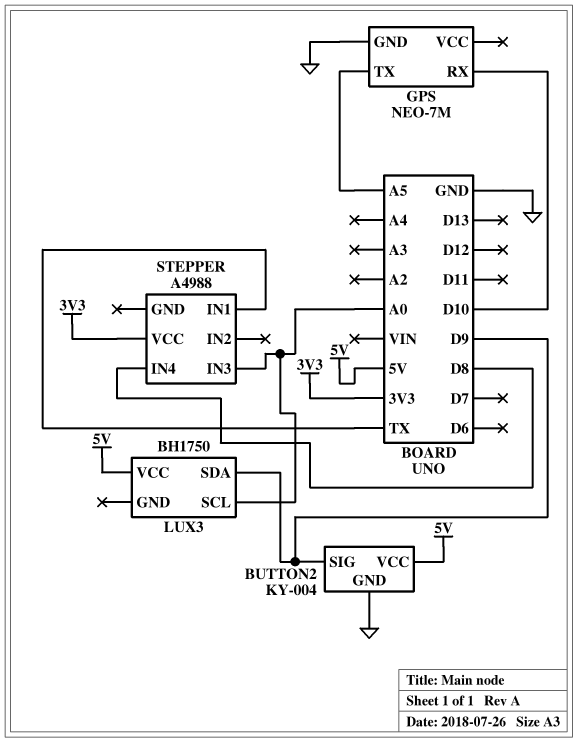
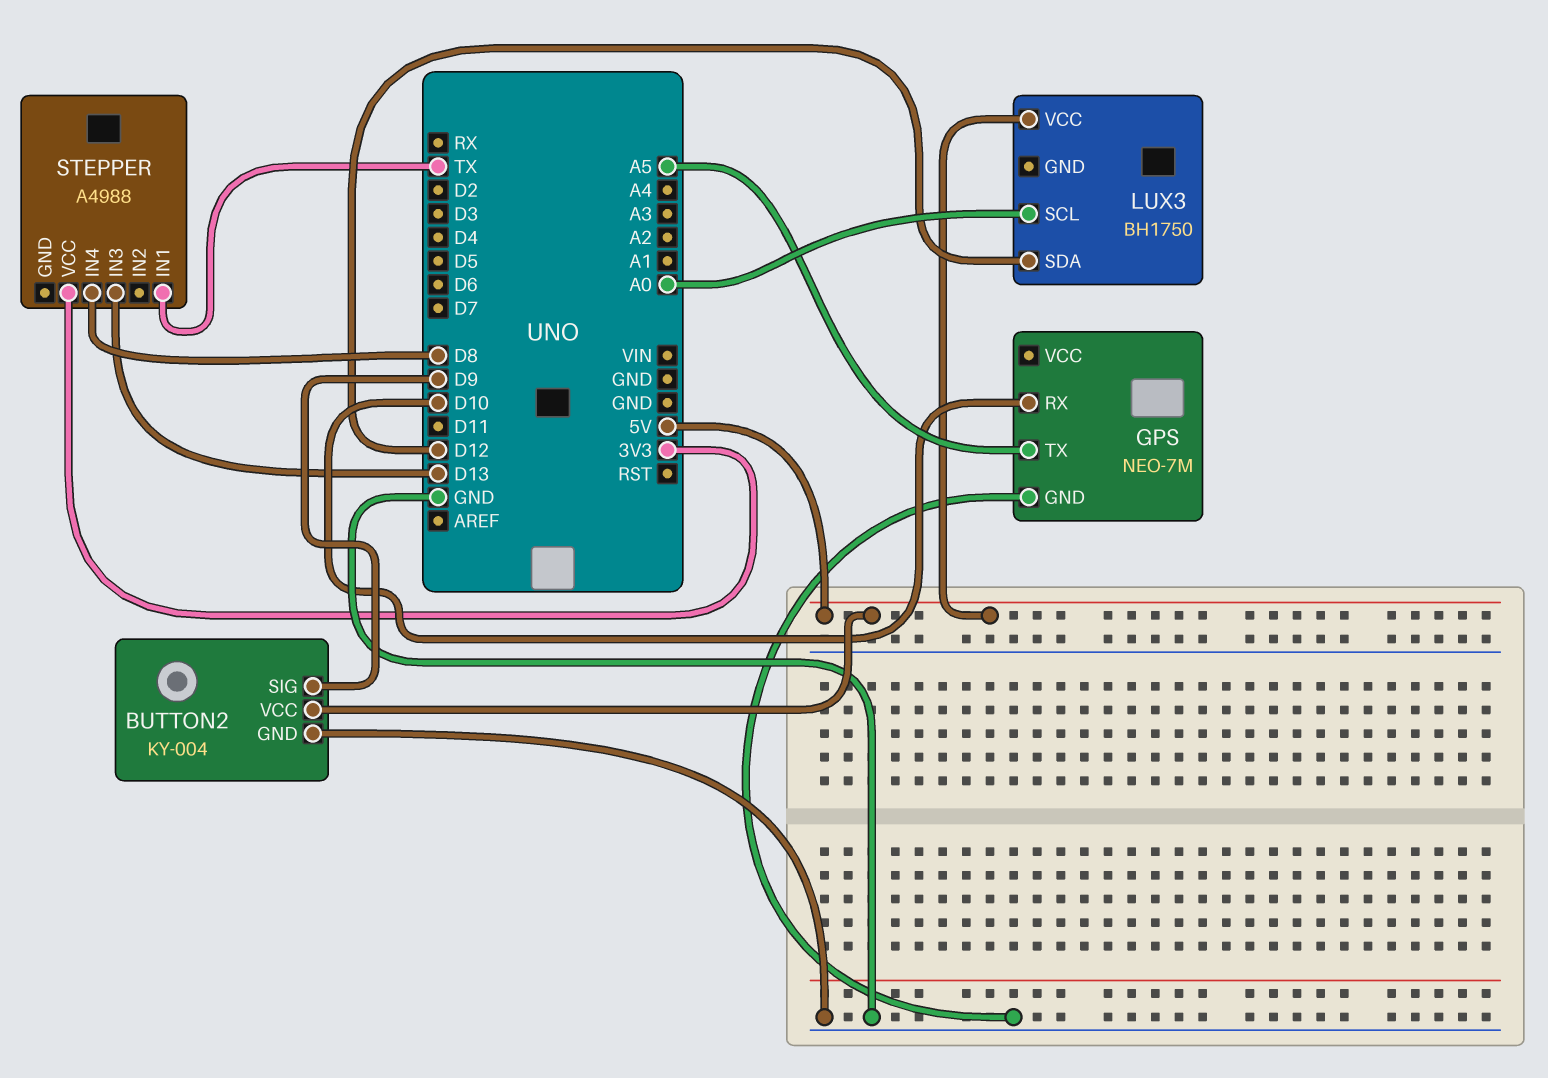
LUX3 pin SDA: D9 -> D12
STEPPER pin IN3: A0 -> D13

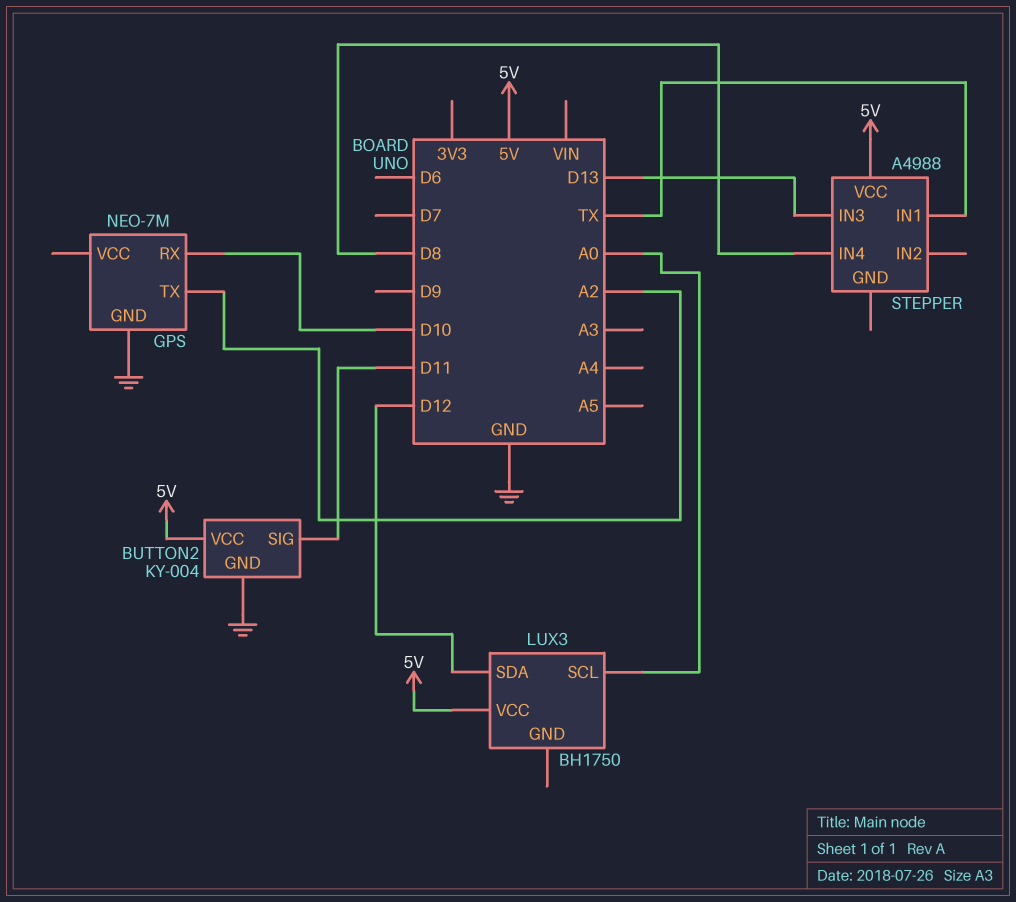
BUTTON2 pin SIG: D9 -> D11
GPS pin TX: A5 -> A2
STEPPER pin VCC: 3V3 -> 5V

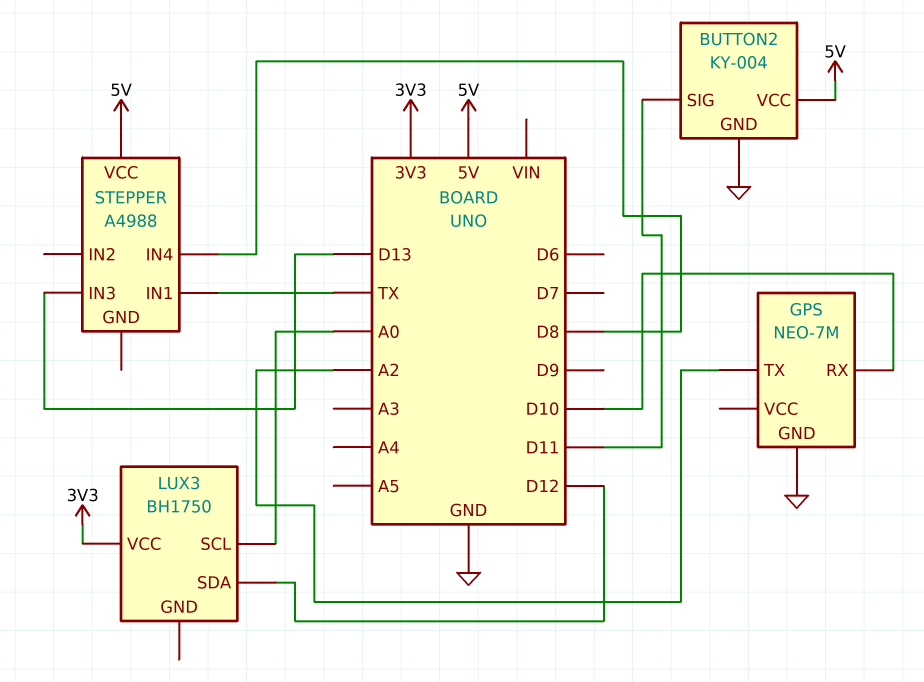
LUX3 pin VCC: 5V -> 3V3

